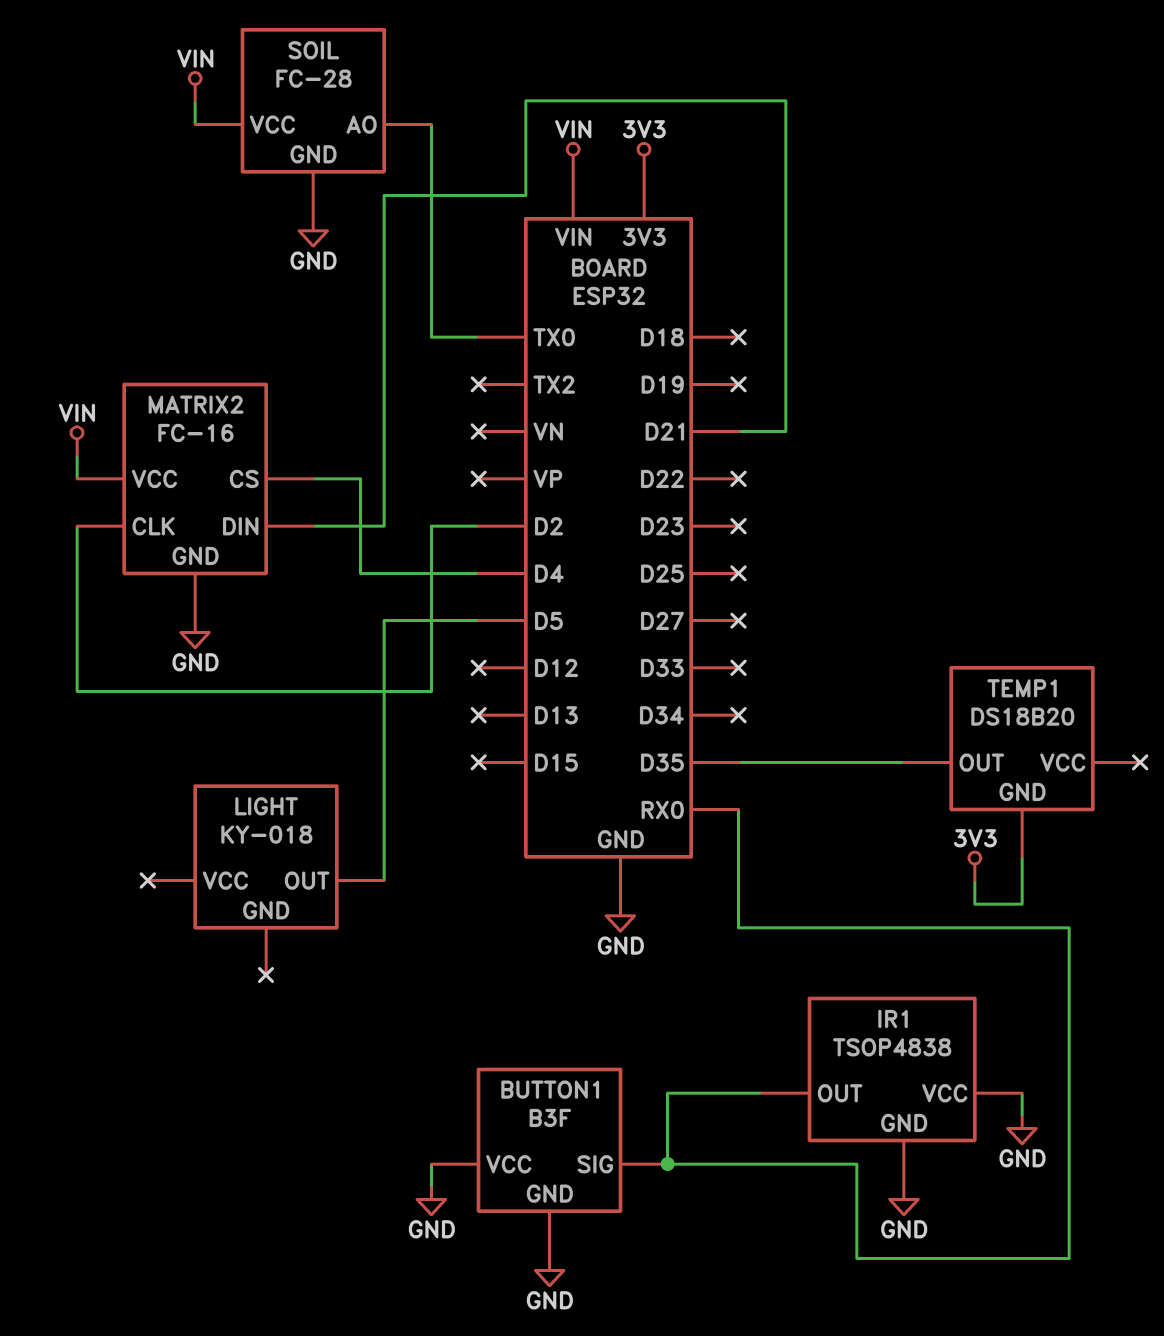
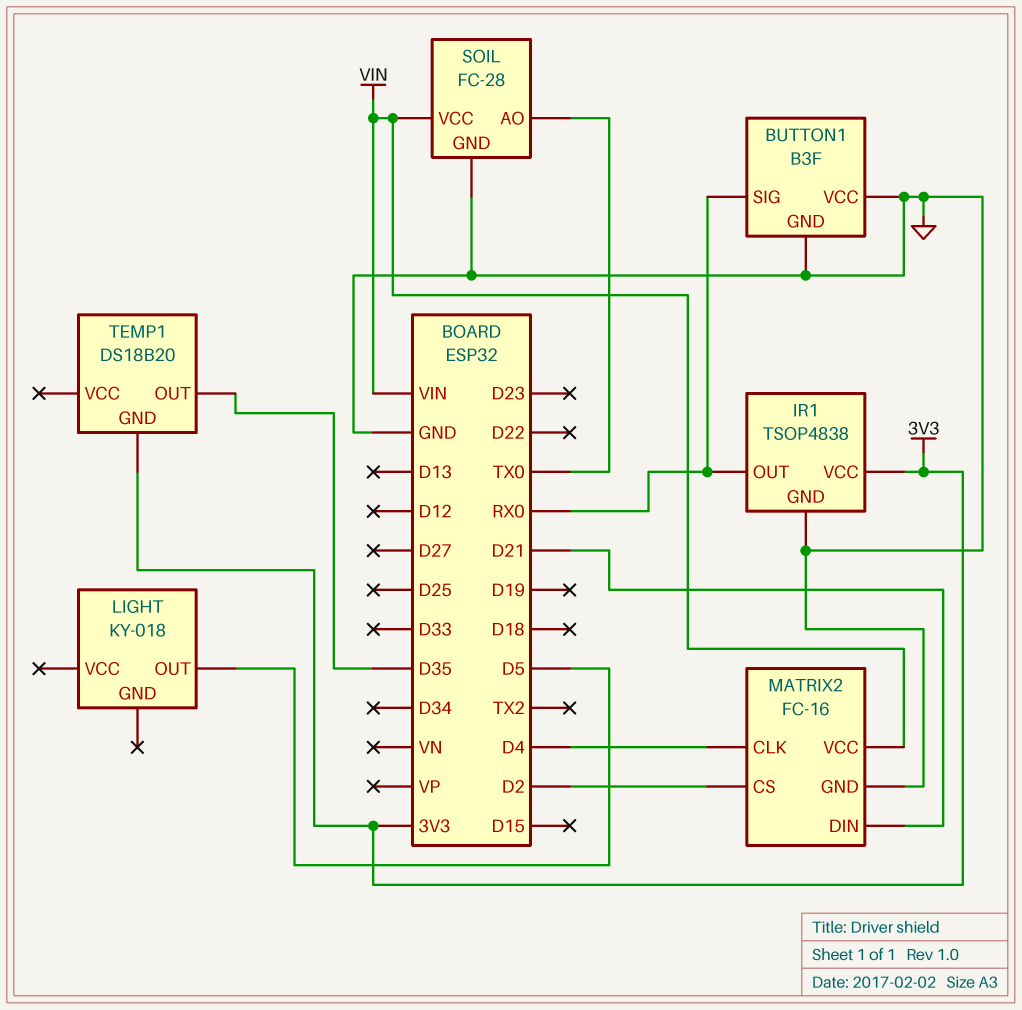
IR1 pin VCC: GND -> 3V3
MATRIX2 pin CLK: D2 -> D4
MATRIX2 pin CS: D4 -> D2

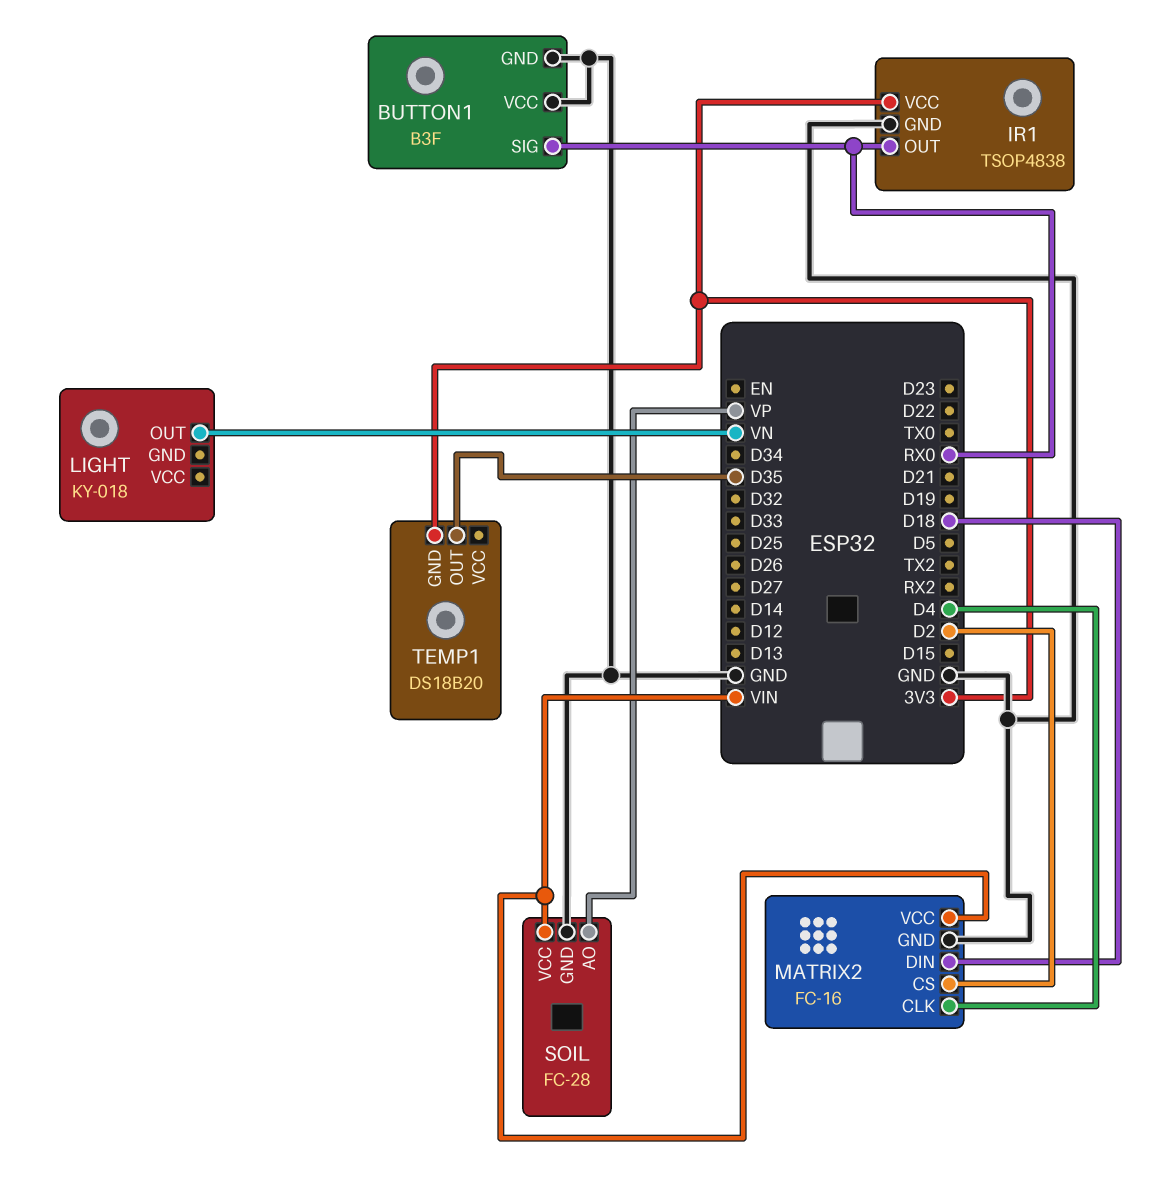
LIGHT pin OUT: D5 -> VN
MATRIX2 pin DIN: D21 -> D18
SOIL pin AO: TX0 -> VP

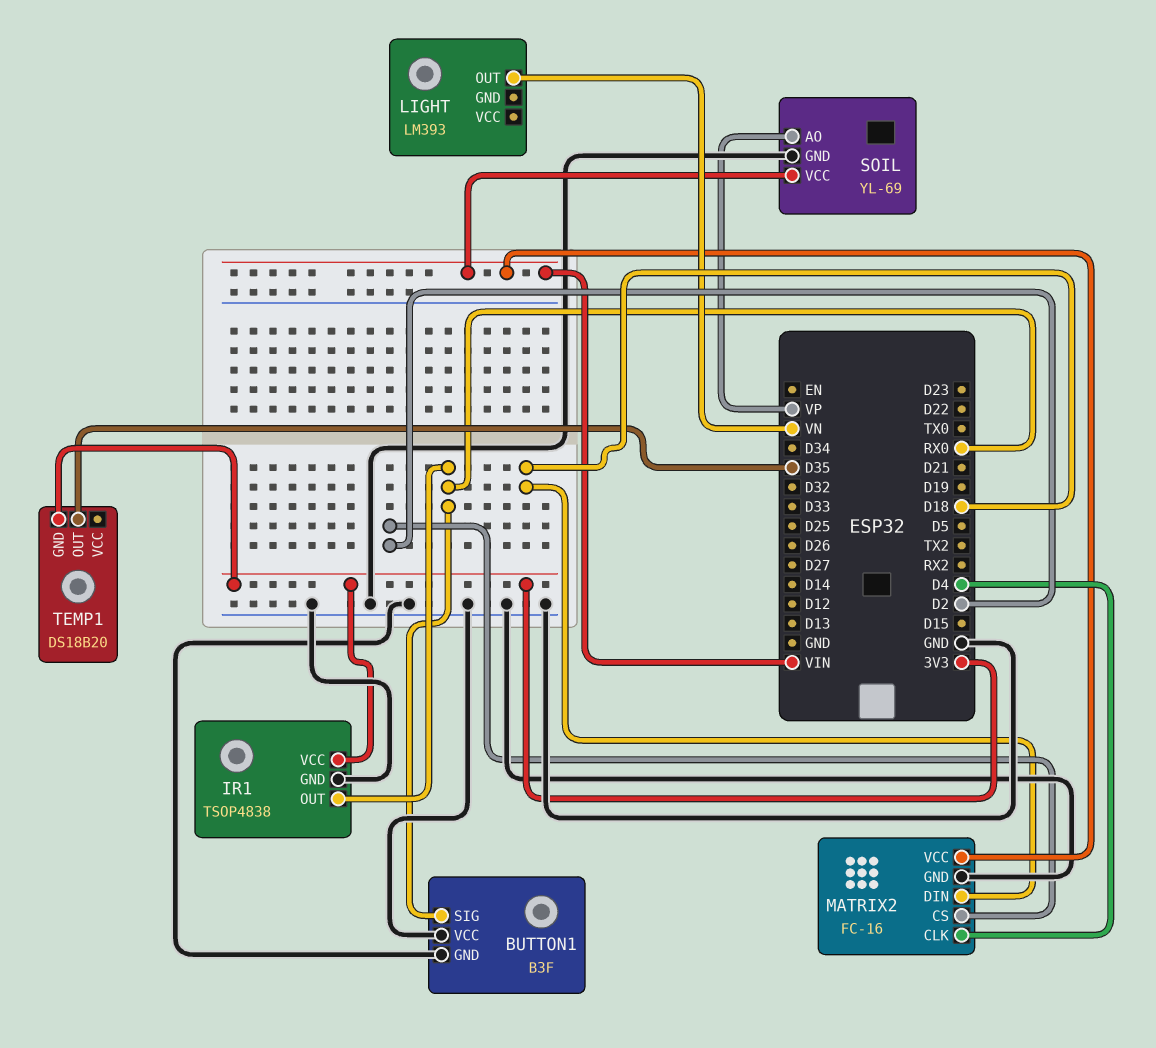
LIGHT: KY-018 -> LM393
SOIL: FC-28 -> YL-69

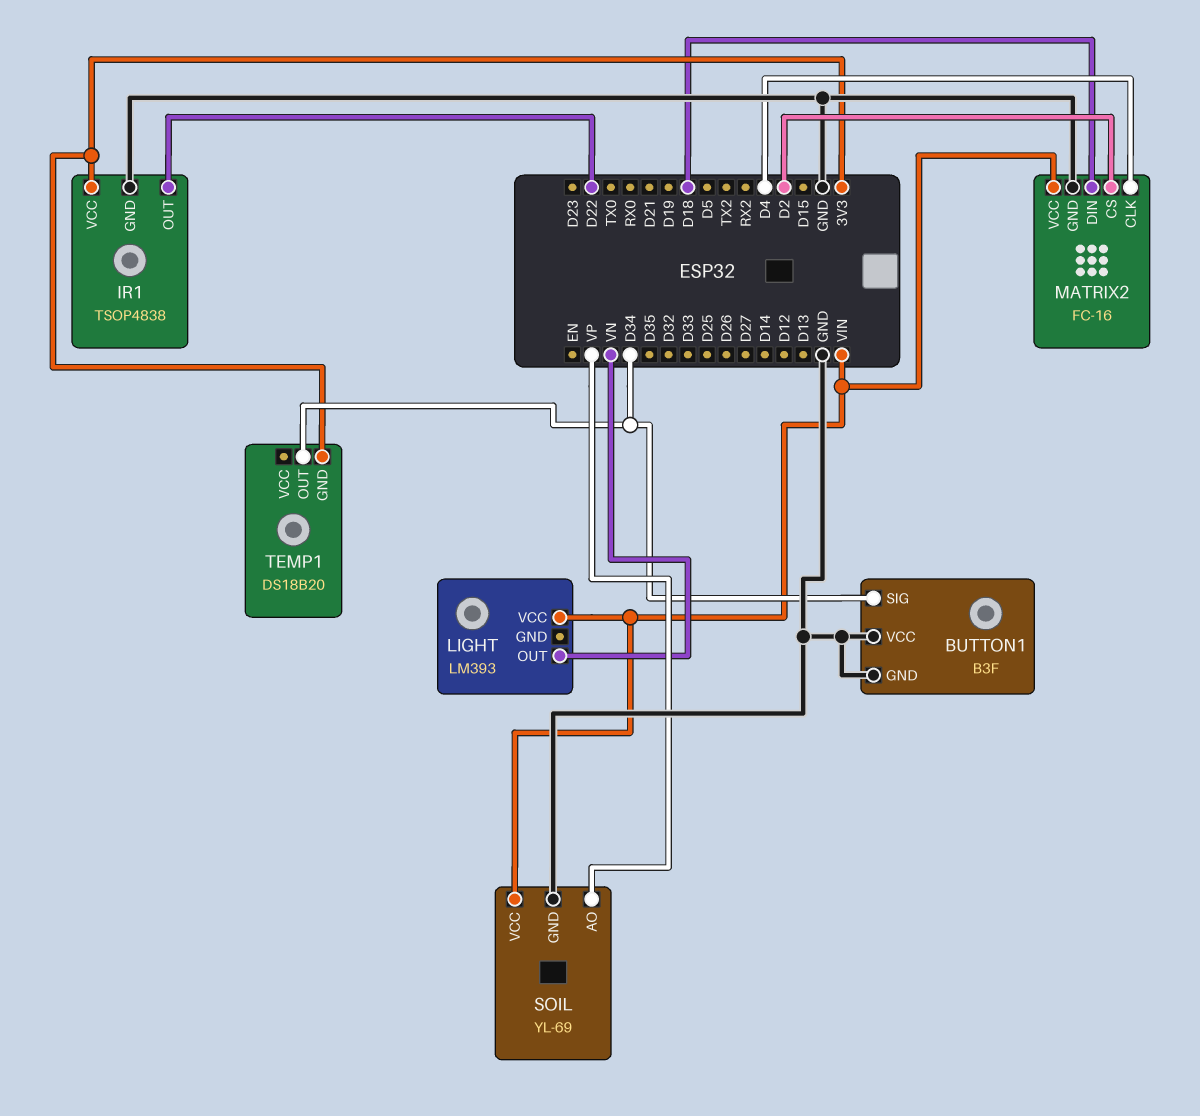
BUTTON1 pin SIG: RX0 -> D34
IR1 pin OUT: RX0 -> D22
LIGHT pin VCC: none -> VIN
TEMP1 pin OUT: D35 -> D34

